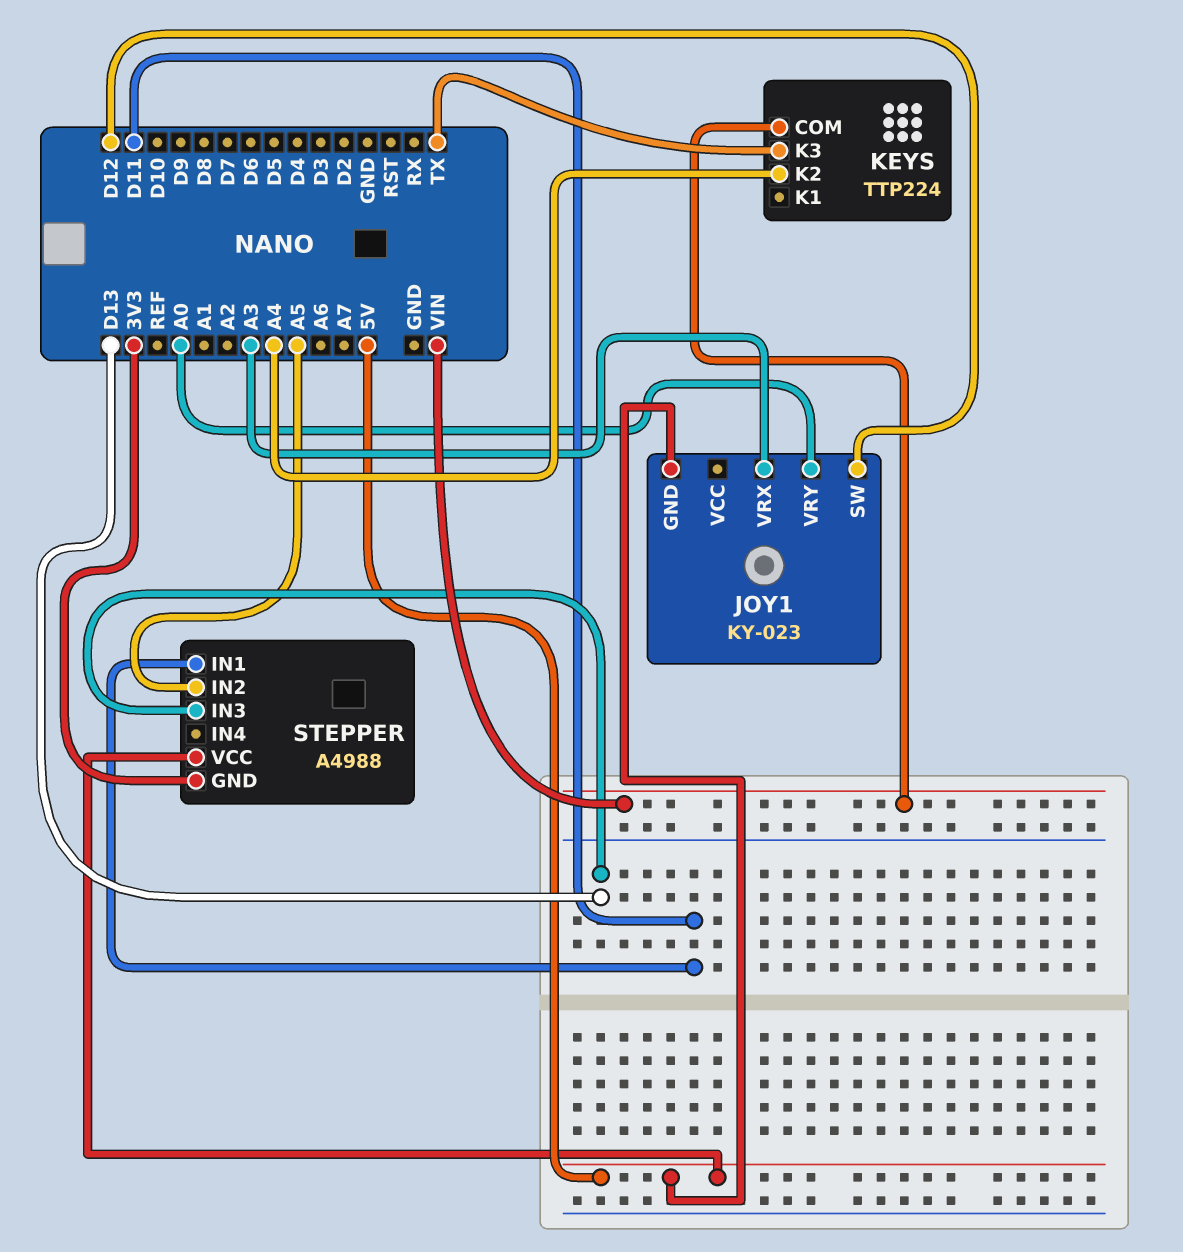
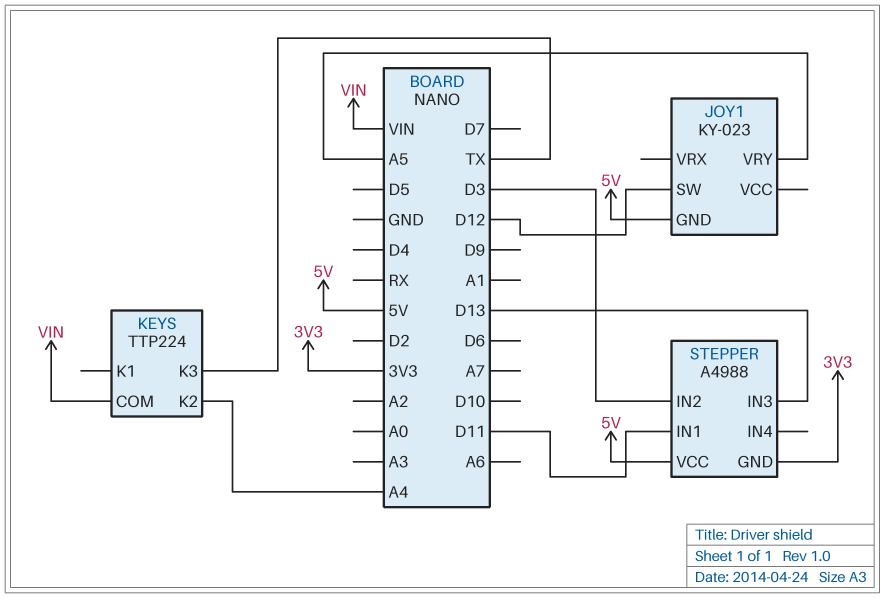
JOY1 pin VRX: A3 -> none
JOY1 pin VRY: A0 -> A5
STEPPER pin IN2: A5 -> D3

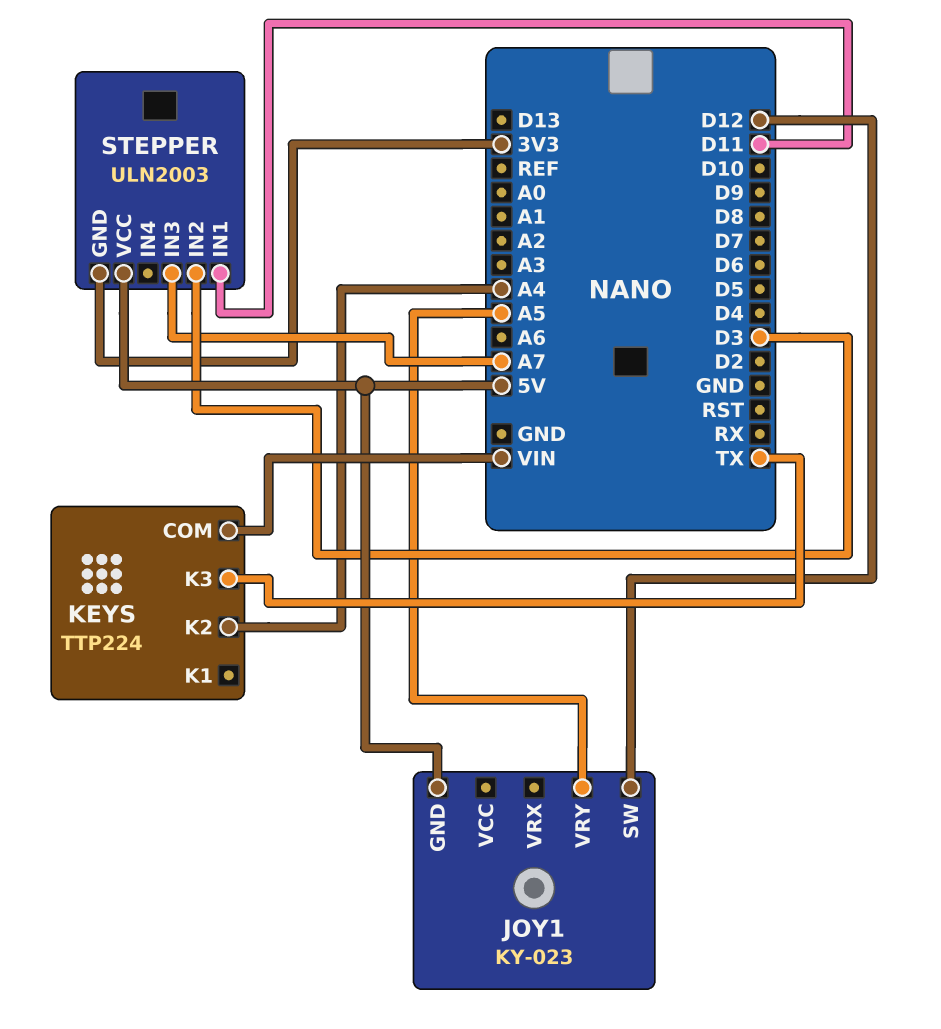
STEPPER: A4988 -> ULN2003
STEPPER pin IN3: D13 -> A7

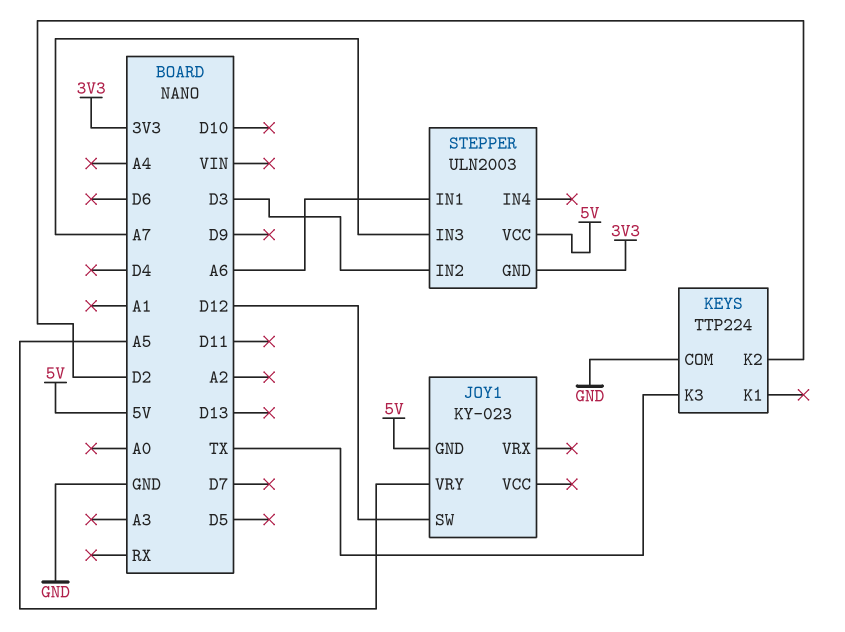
KEYS pin COM: VIN -> GND
KEYS pin K2: A4 -> D2
STEPPER pin IN1: D11 -> A6

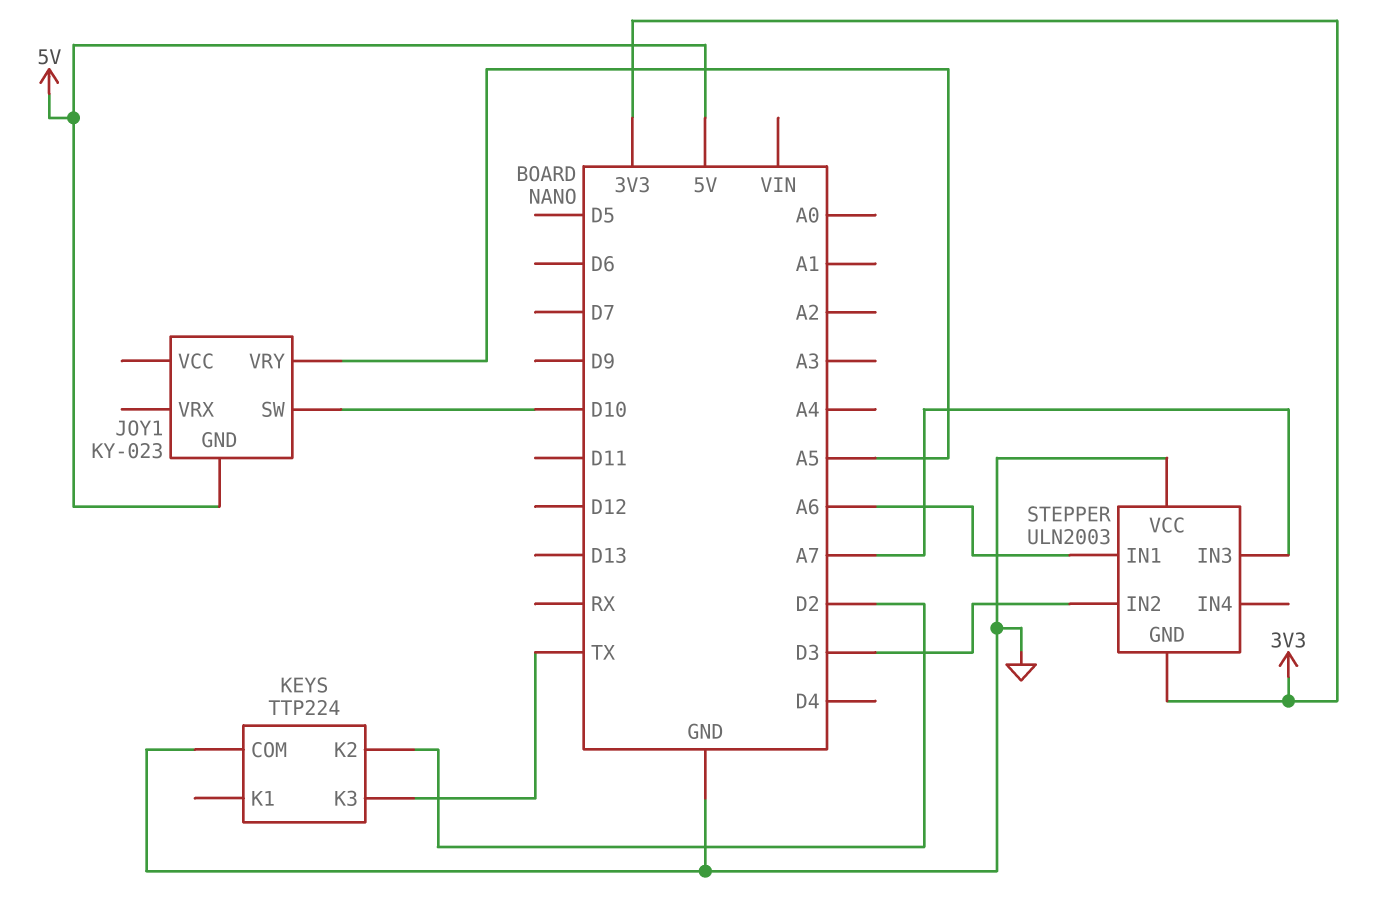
JOY1 pin SW: D12 -> D10
STEPPER pin VCC: 5V -> GND

